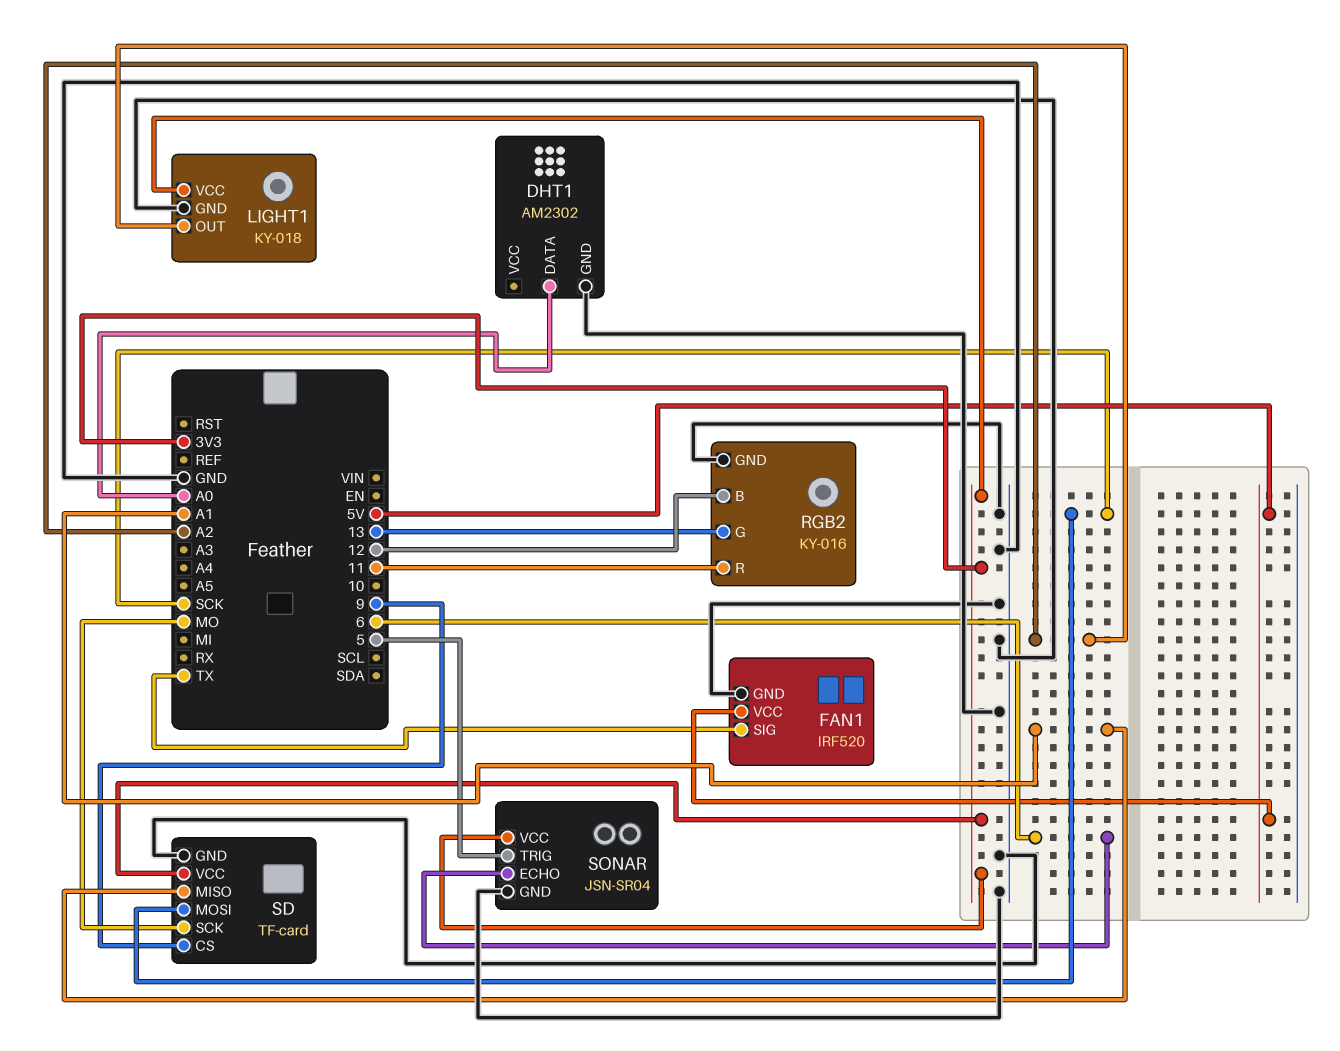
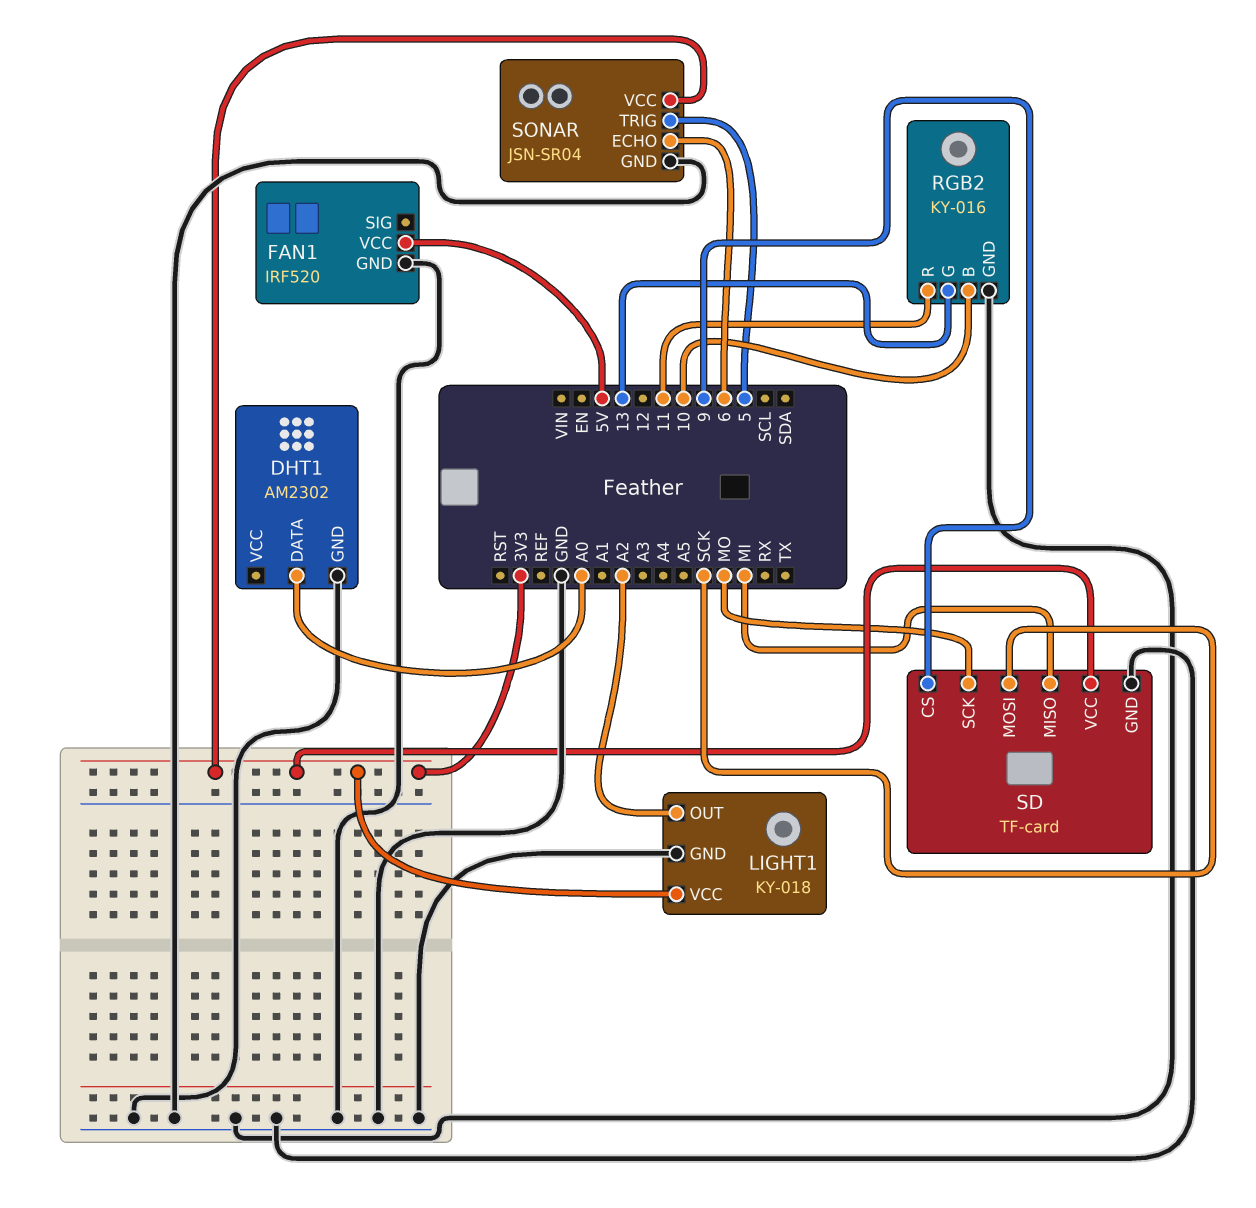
FAN1 pin SIG: TX -> none
RGB2 pin B: 12 -> 10
SD pin MISO: A1 -> MI

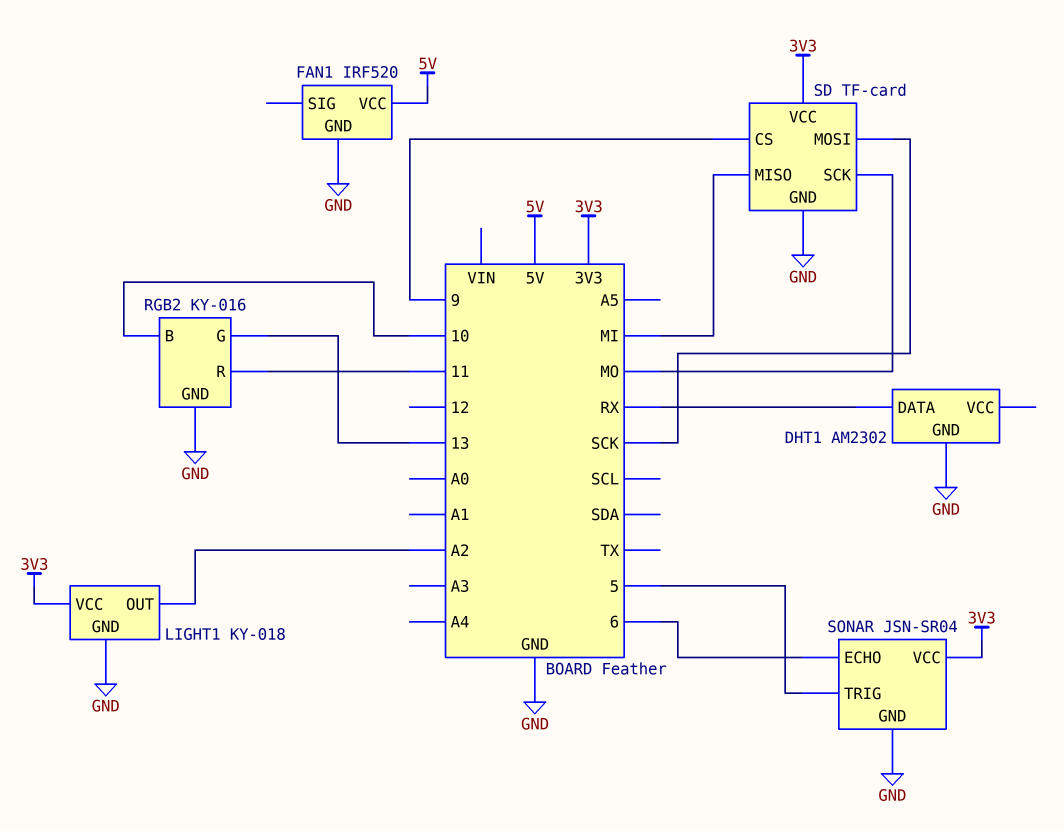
DHT1 pin DATA: A0 -> RX

